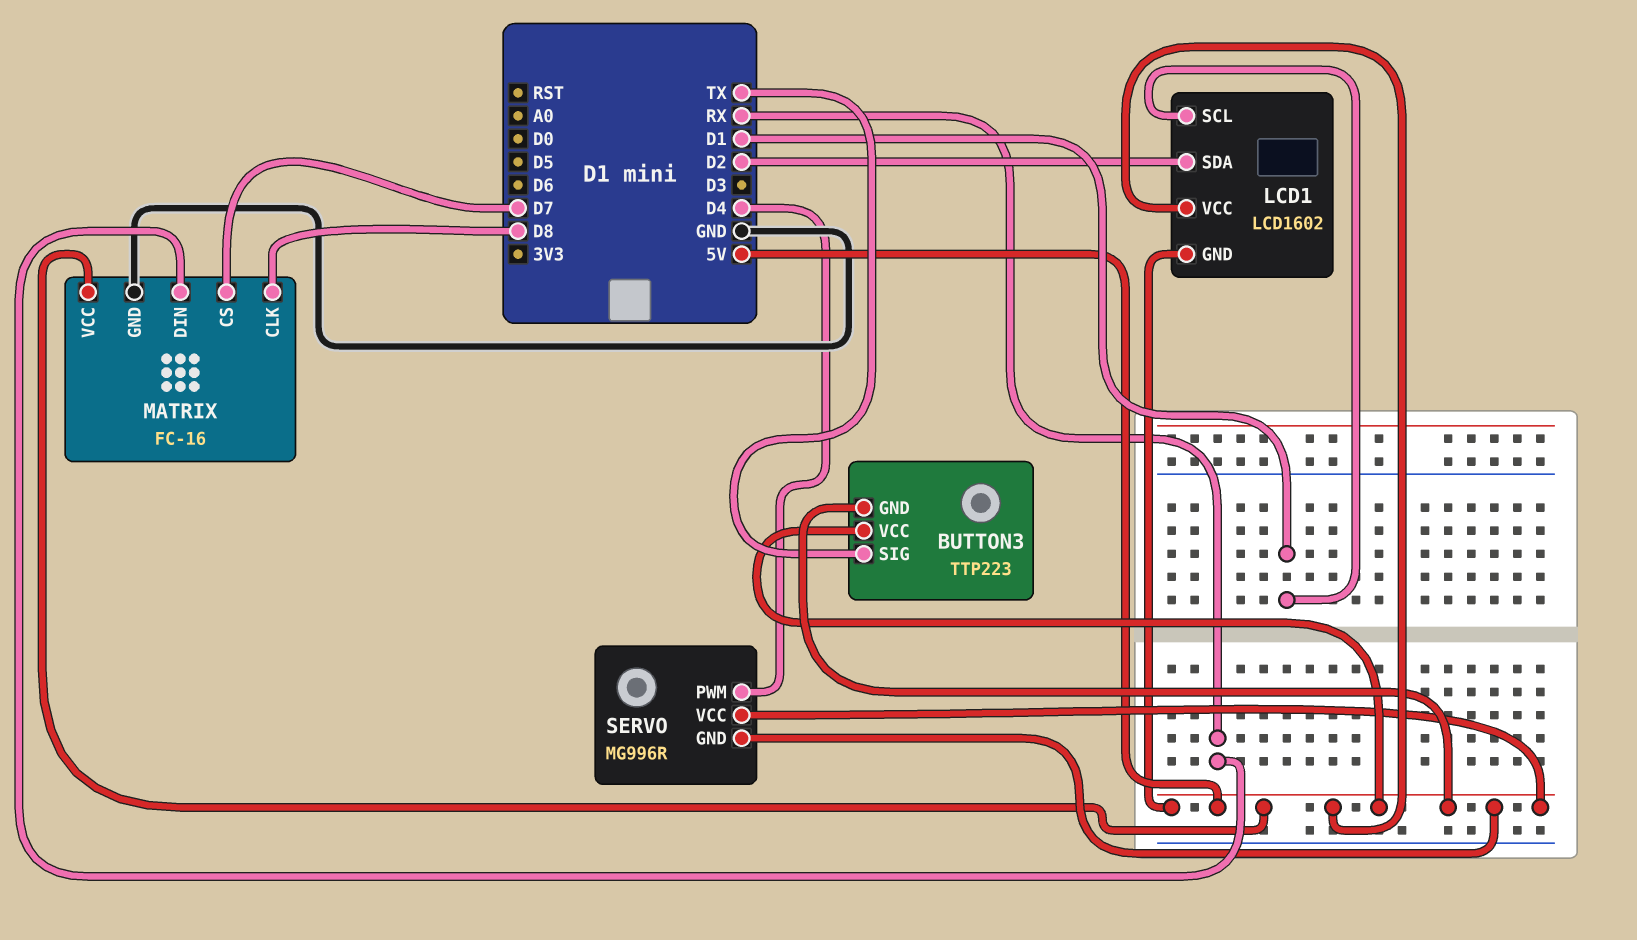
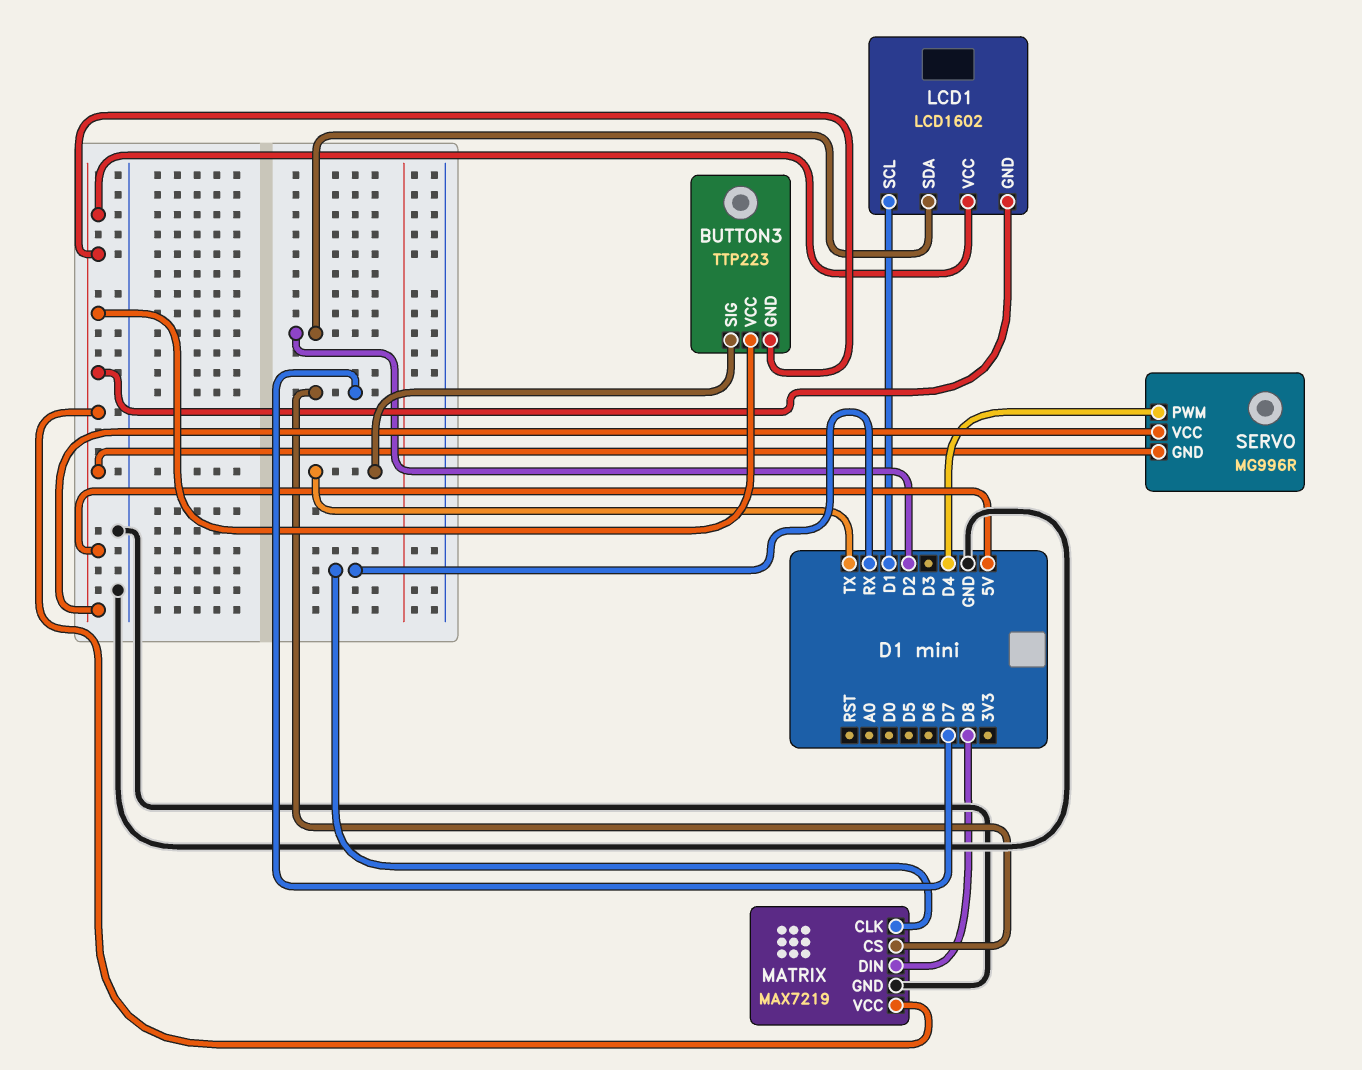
MATRIX: FC-16 -> MAX7219
MATRIX pin CLK: D8 -> RX
MATRIX pin DIN: RX -> D8

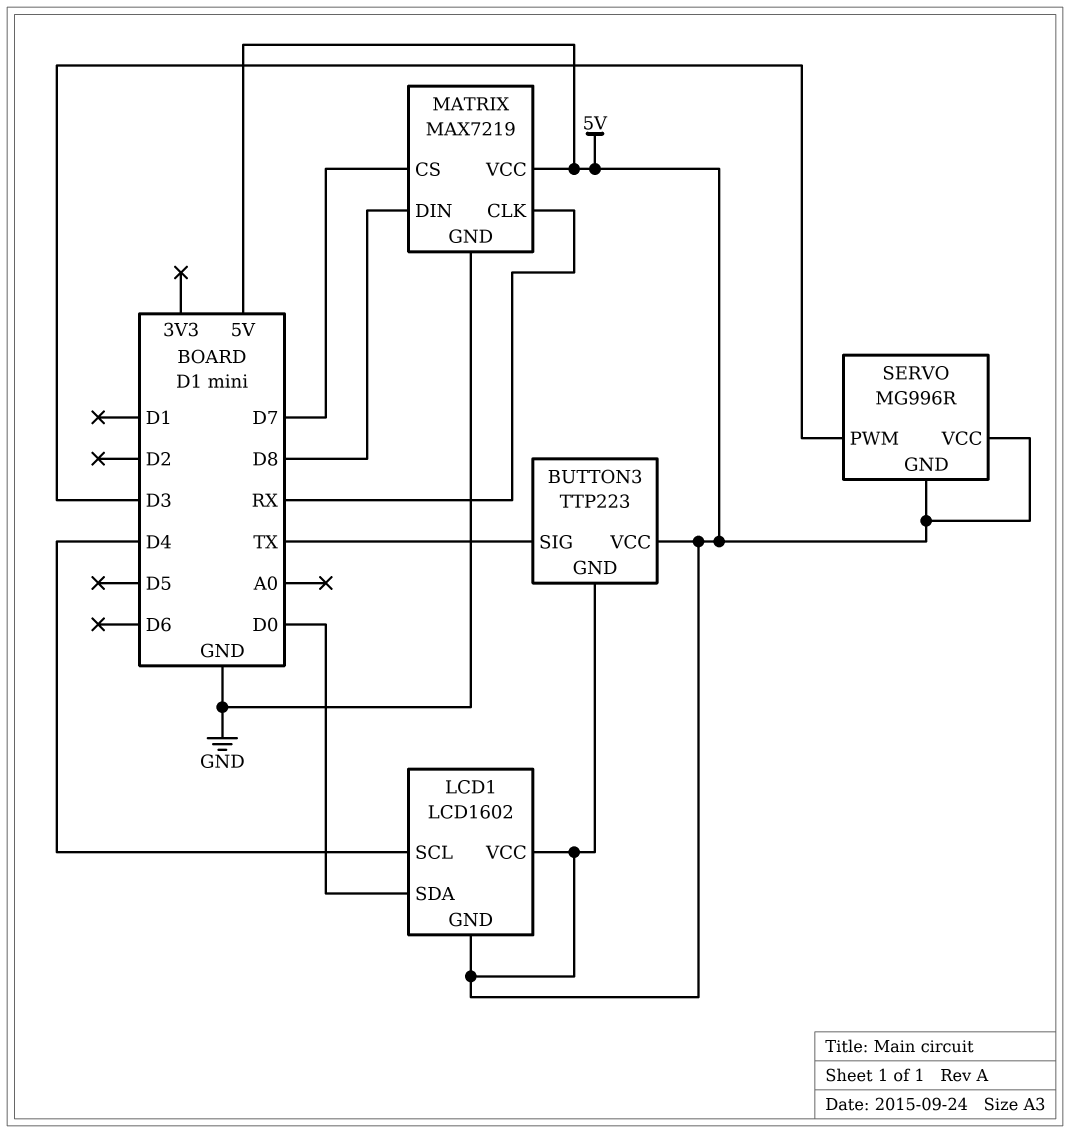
LCD1 pin SCL: D1 -> D4
LCD1 pin SDA: D2 -> D0
SERVO pin PWM: D4 -> D3

